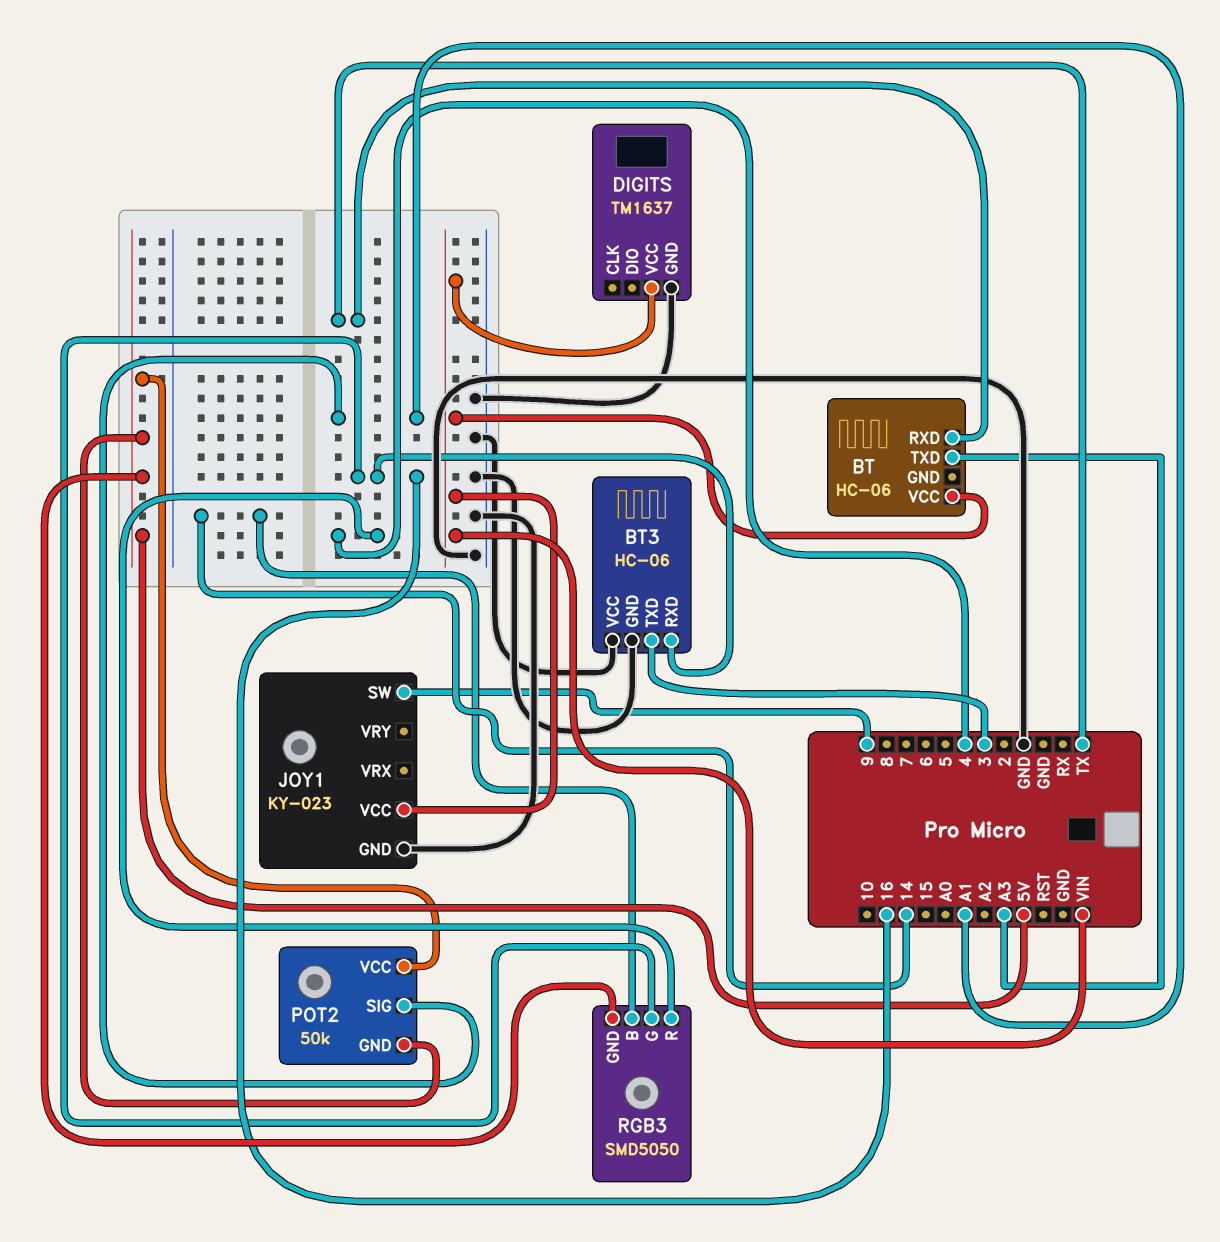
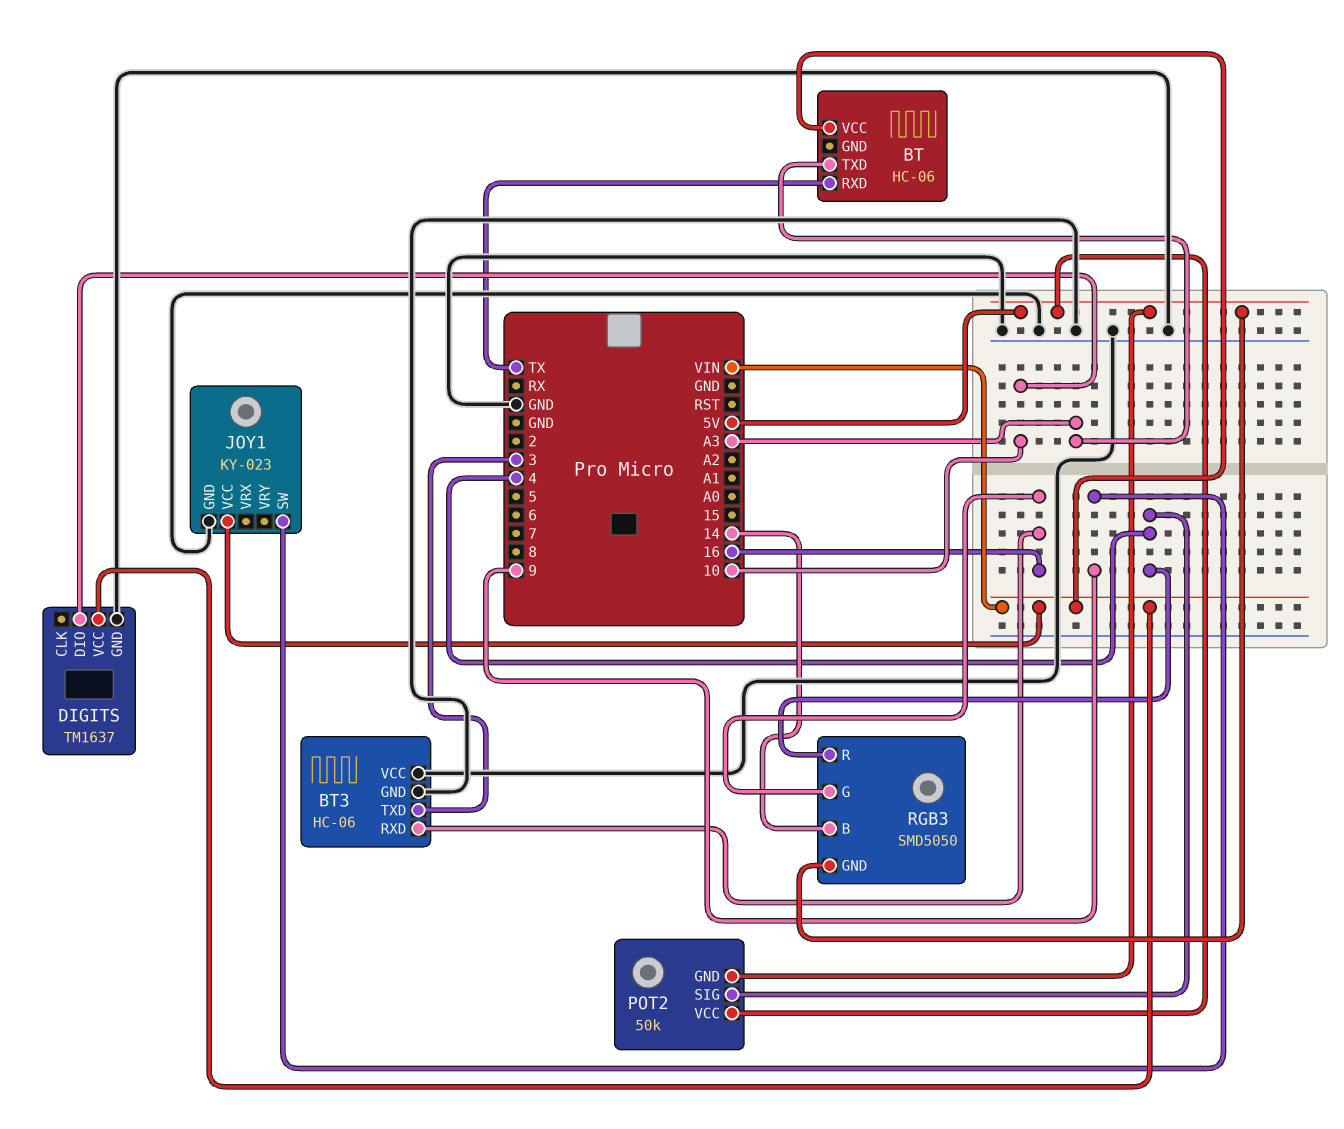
DIGITS pin DIO: none -> 10
POT2 pin SIG: A1 -> 4

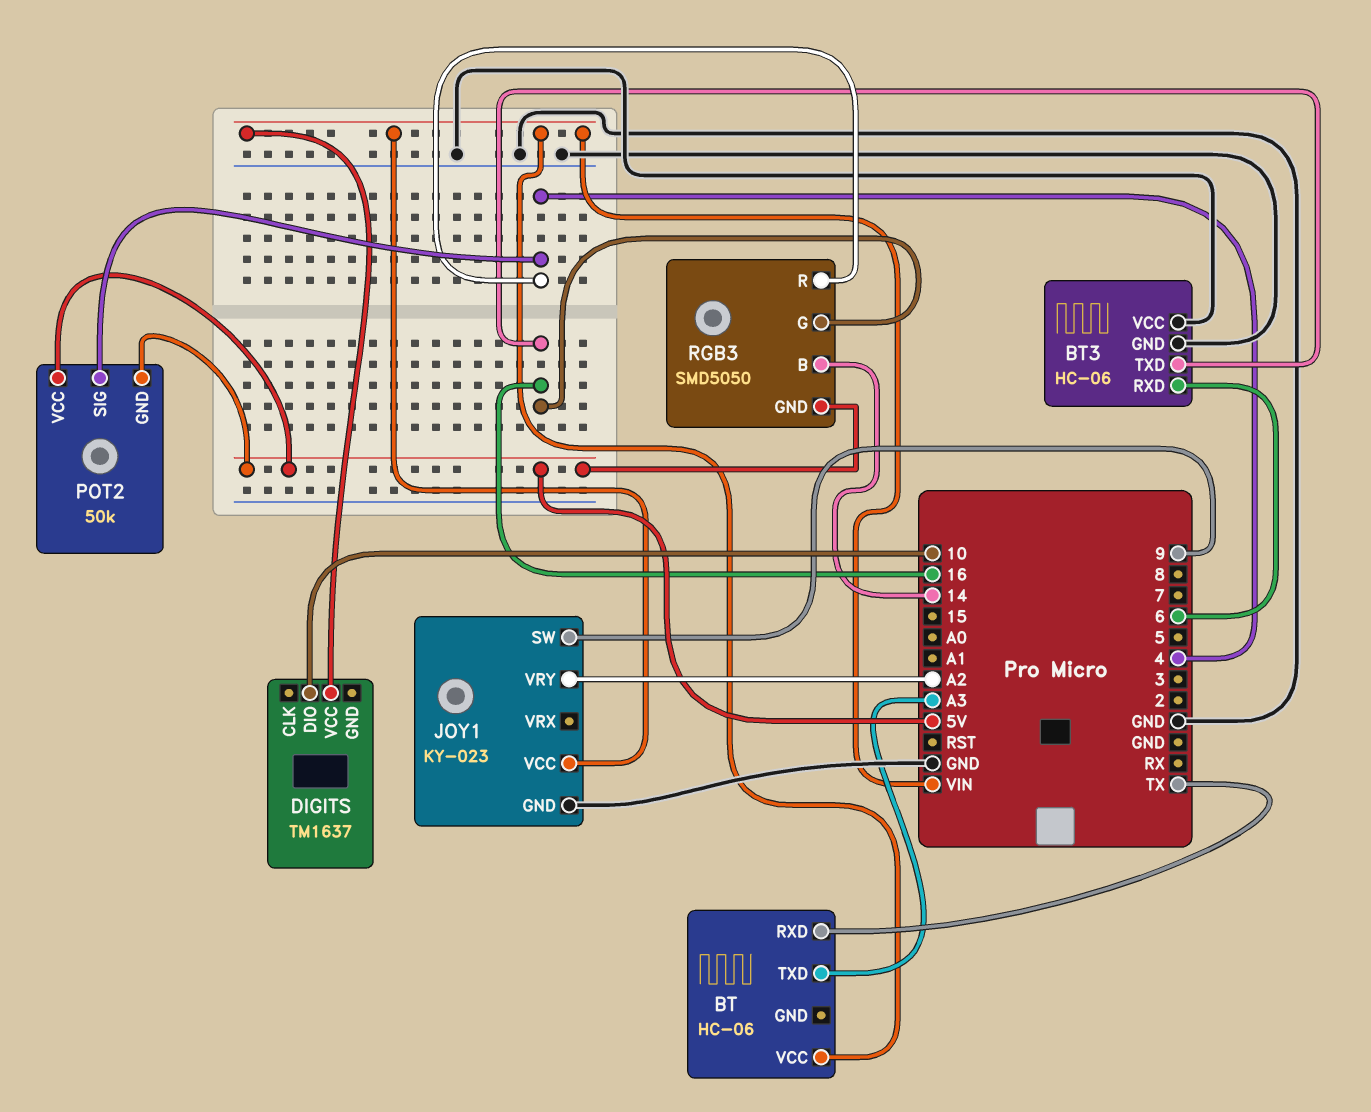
BT3 pin RXD: 16 -> 6
BT3 pin TXD: 3 -> 16
DIGITS pin GND: GND -> none
JOY1 pin VRY: none -> A2

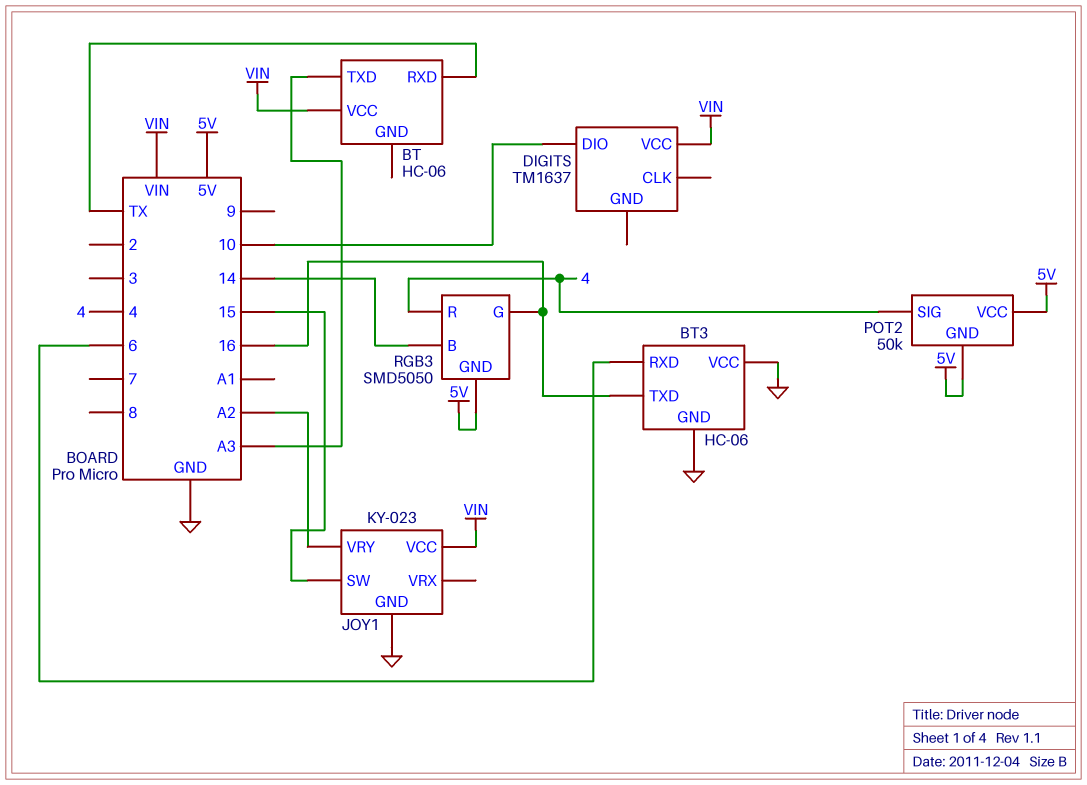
JOY1 pin SW: 9 -> 15

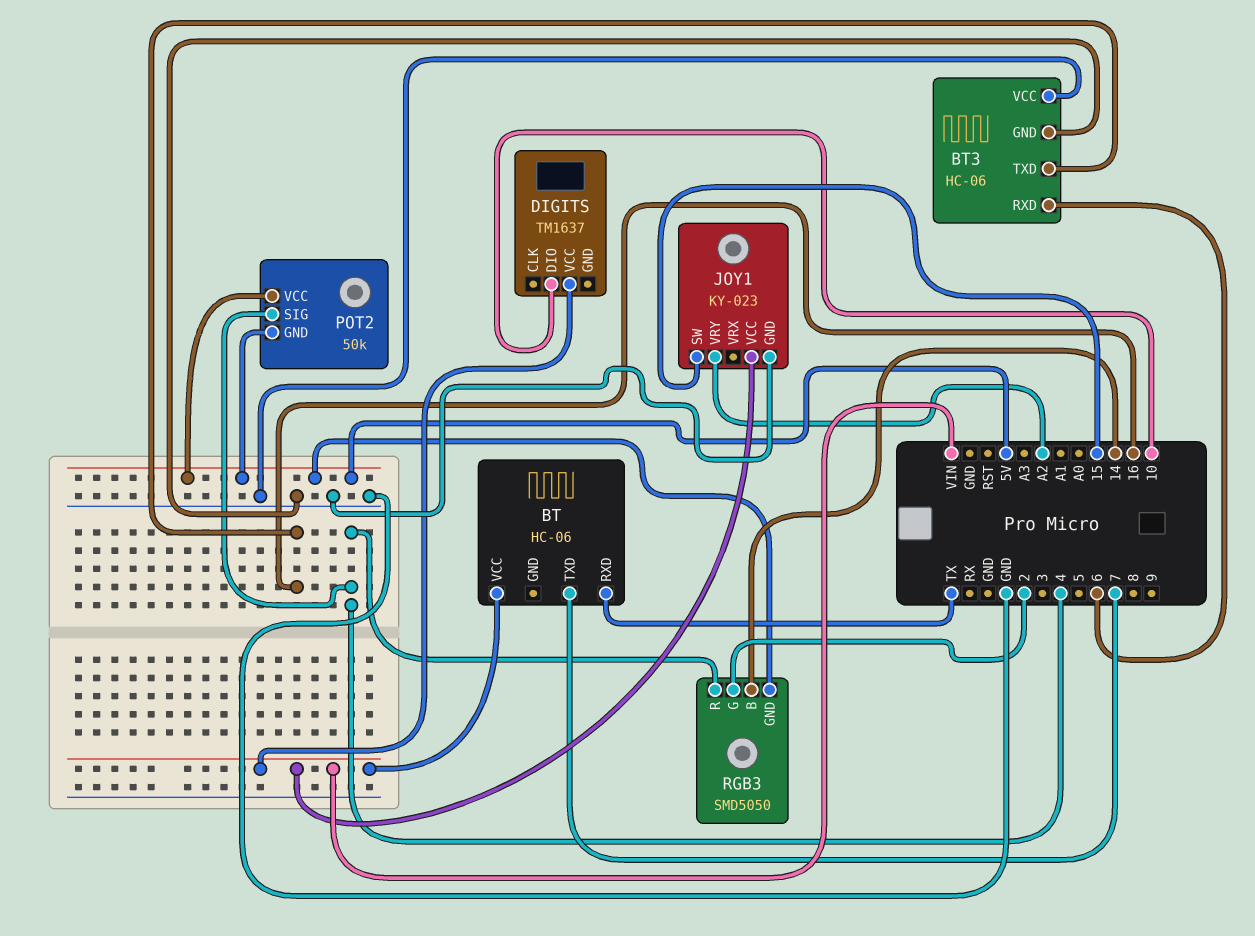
BT pin TXD: A3 -> 7
RGB3 pin G: 16 -> 2

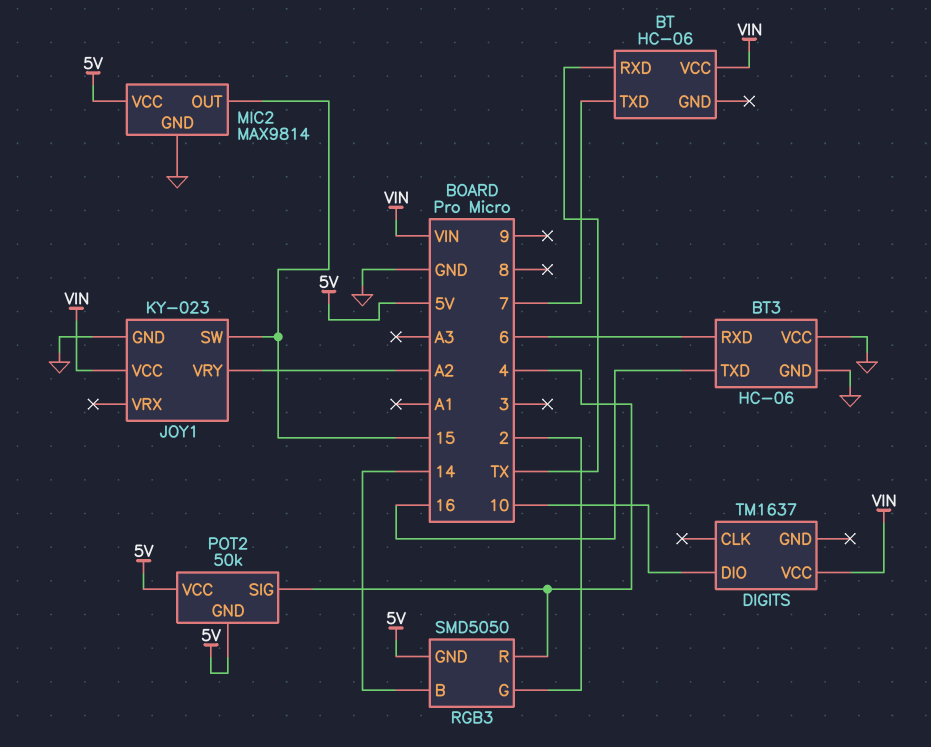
MIC2: none -> MAX9814
MIC2 pin GND: none -> GND
MIC2 pin OUT: none -> 15
MIC2 pin VCC: none -> 5V

